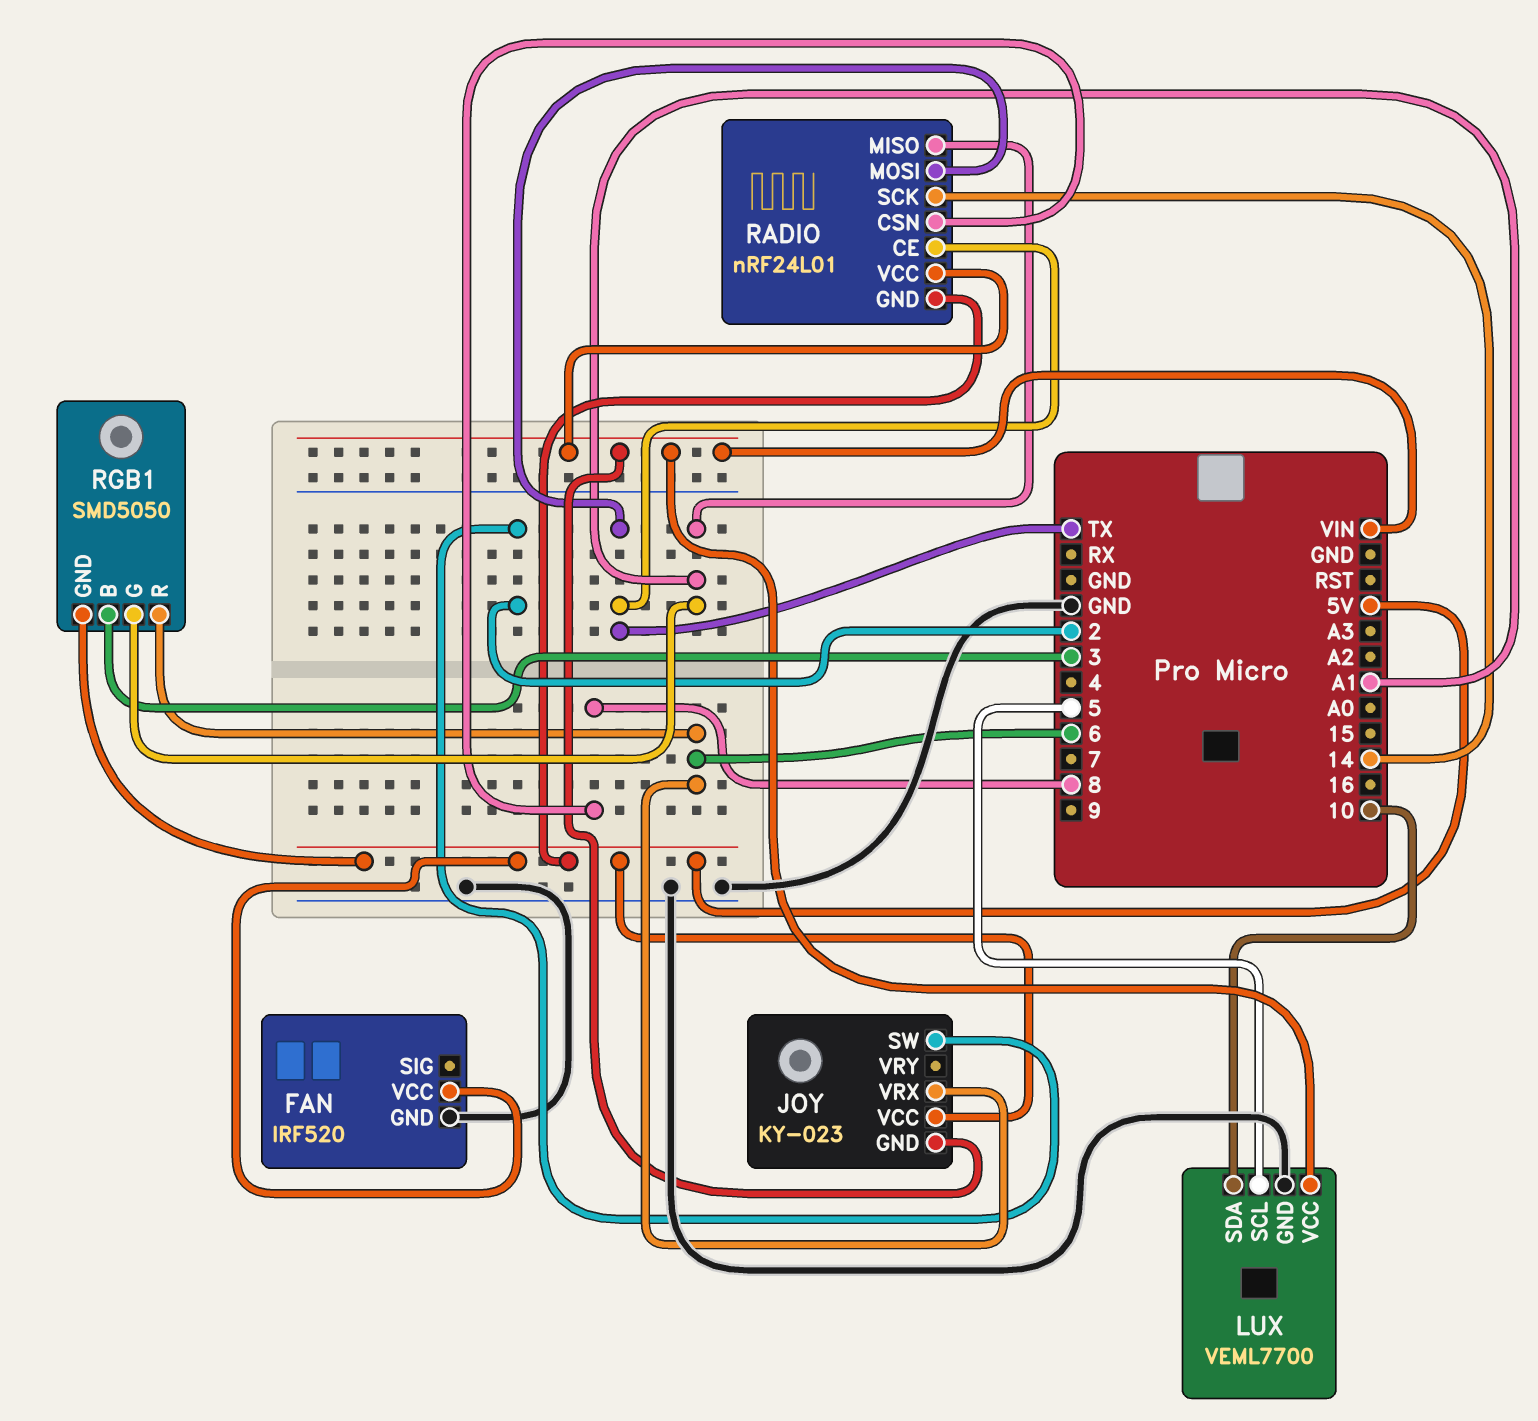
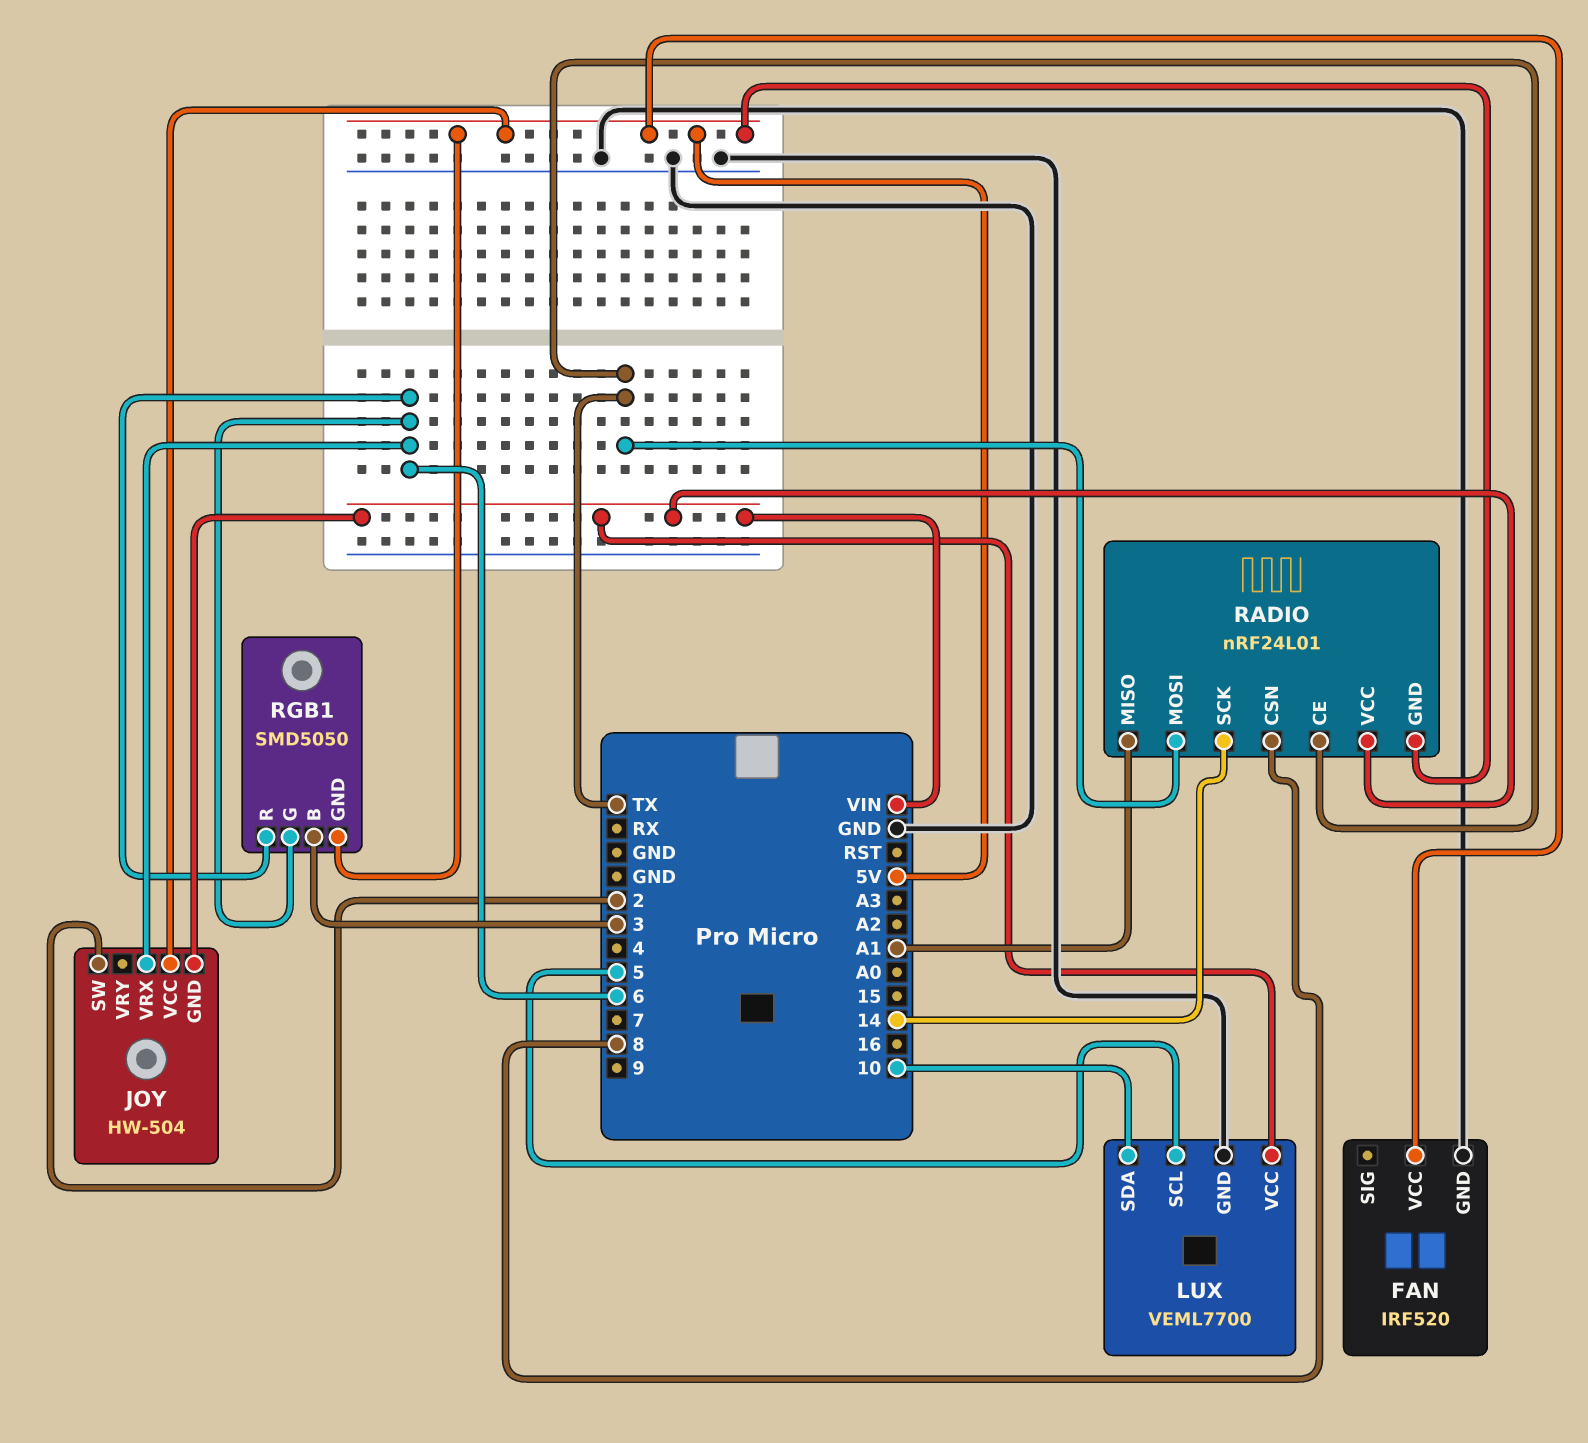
JOY: KY-023 -> HW-504
RGB1 pin G: A1 -> 6

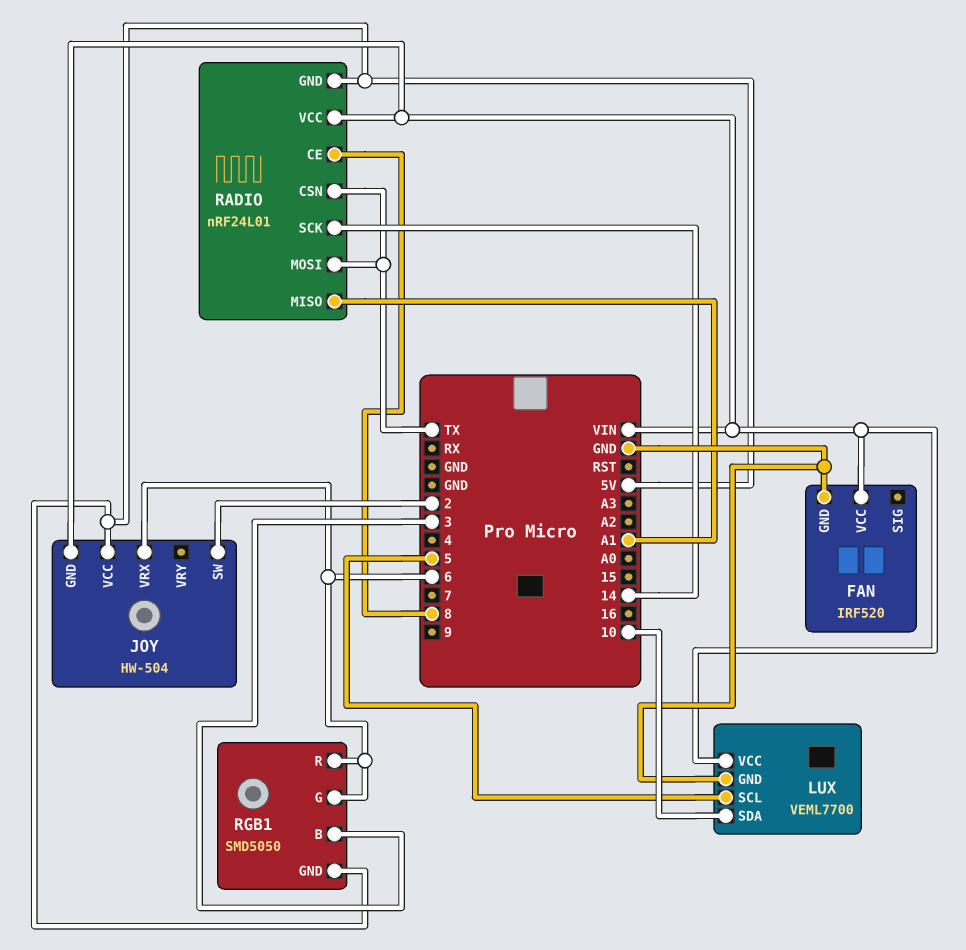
FAN pin VCC: 5V -> VIN
RADIO pin CE: TX -> 8
RADIO pin CSN: 8 -> TX

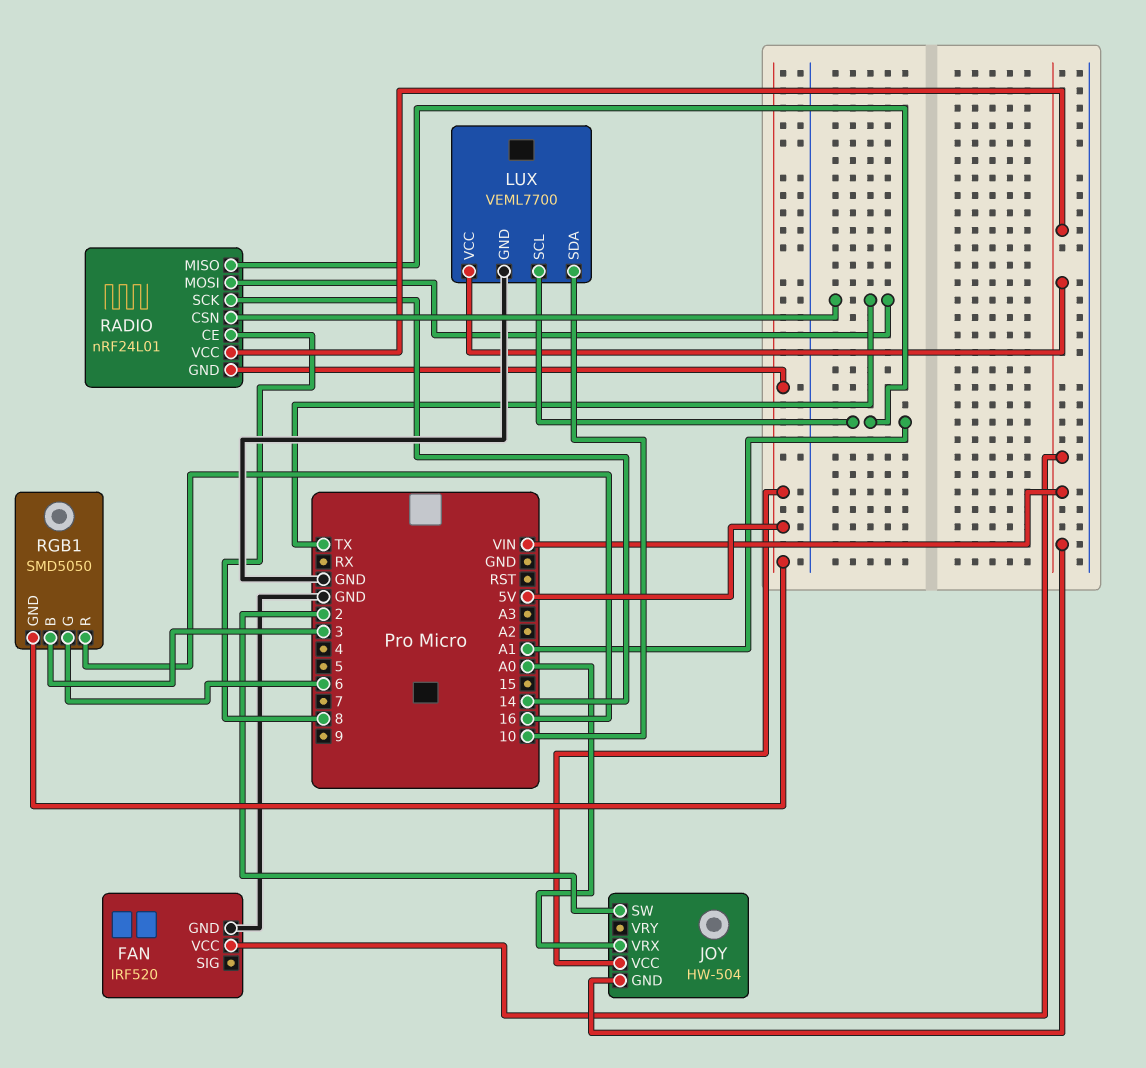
JOY pin VRX: 6 -> A0
LUX pin SCL: 5 -> A1
RGB1 pin R: 6 -> 16

